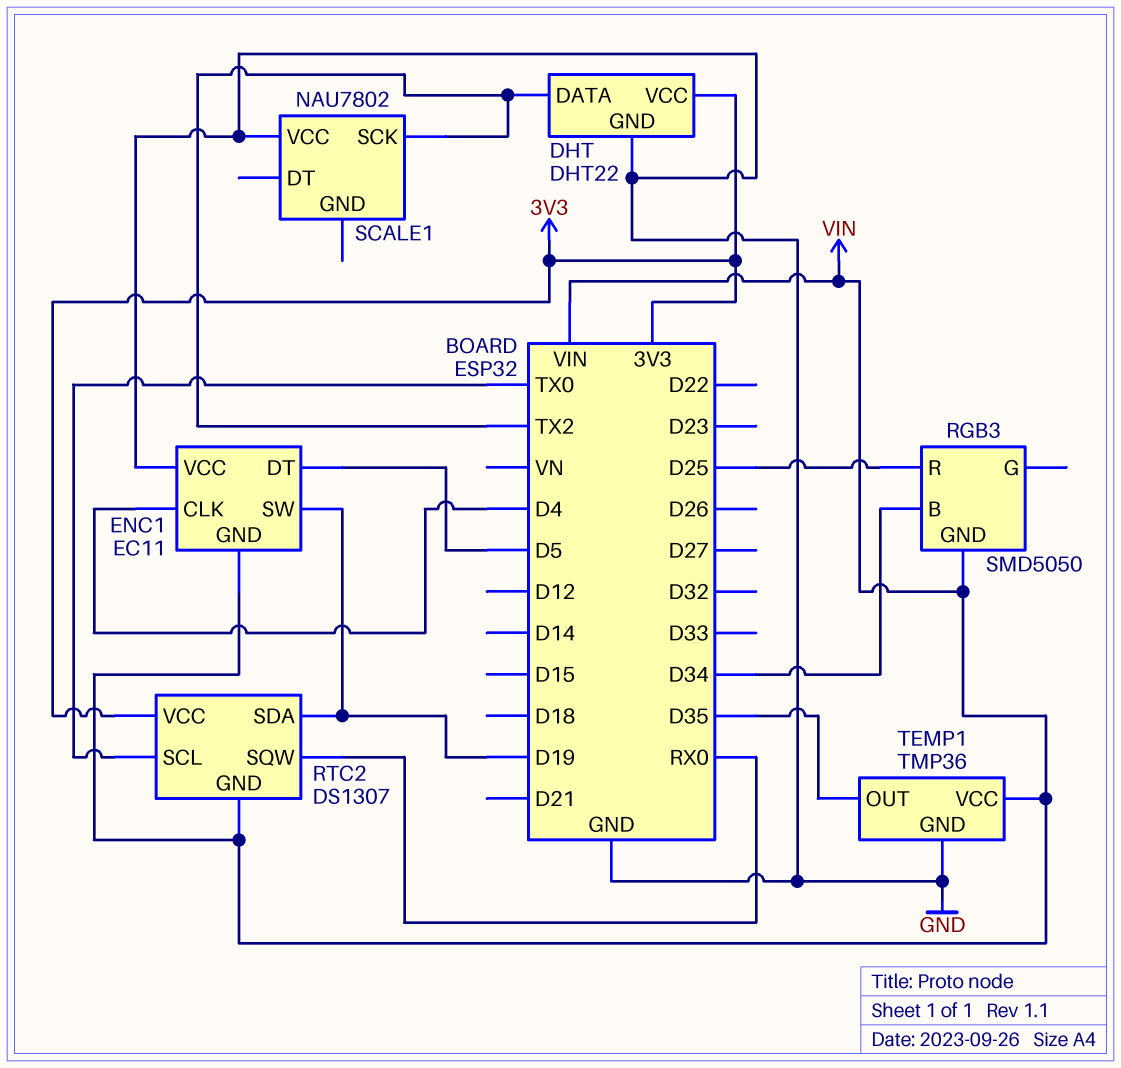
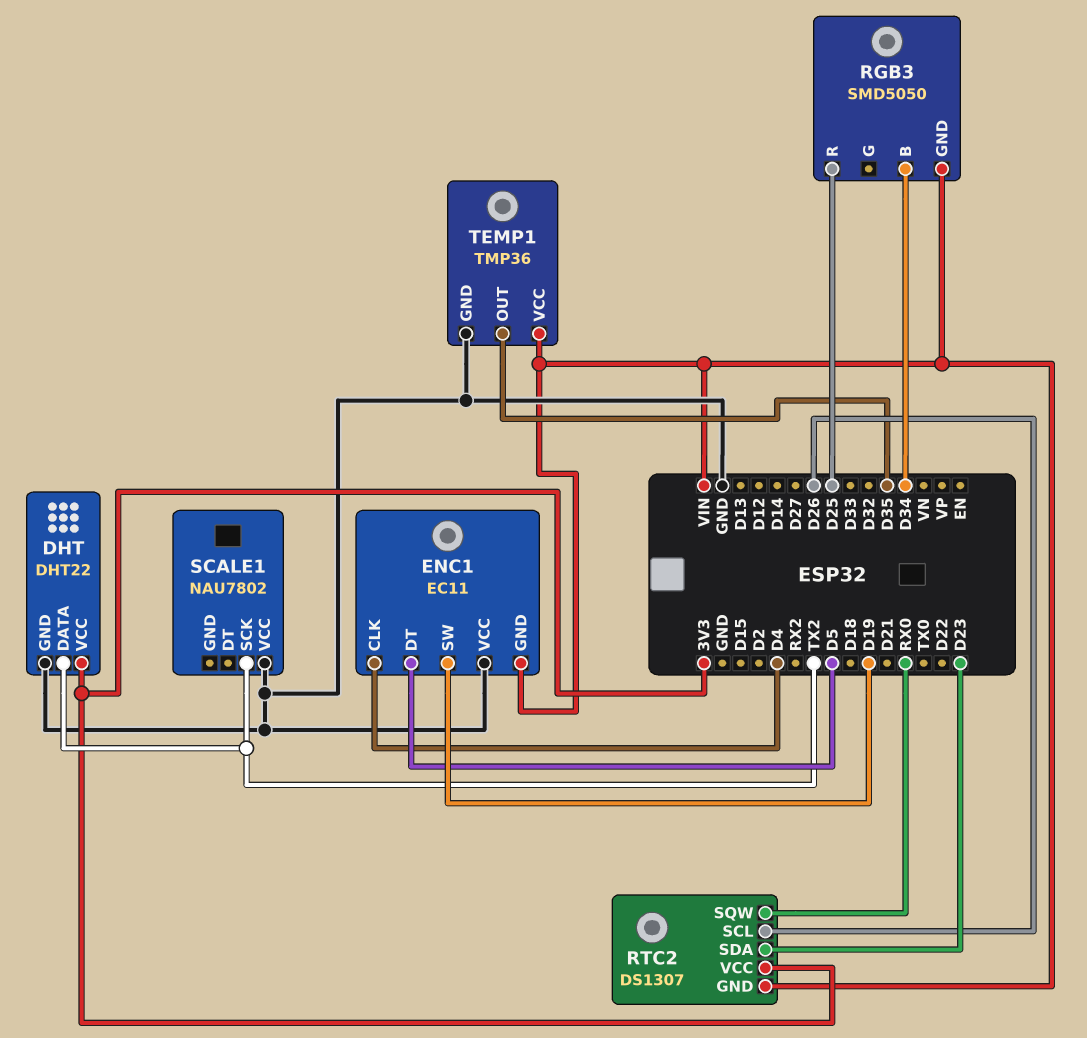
RTC2 pin SCL: TX0 -> D26
RTC2 pin SDA: D19 -> D23

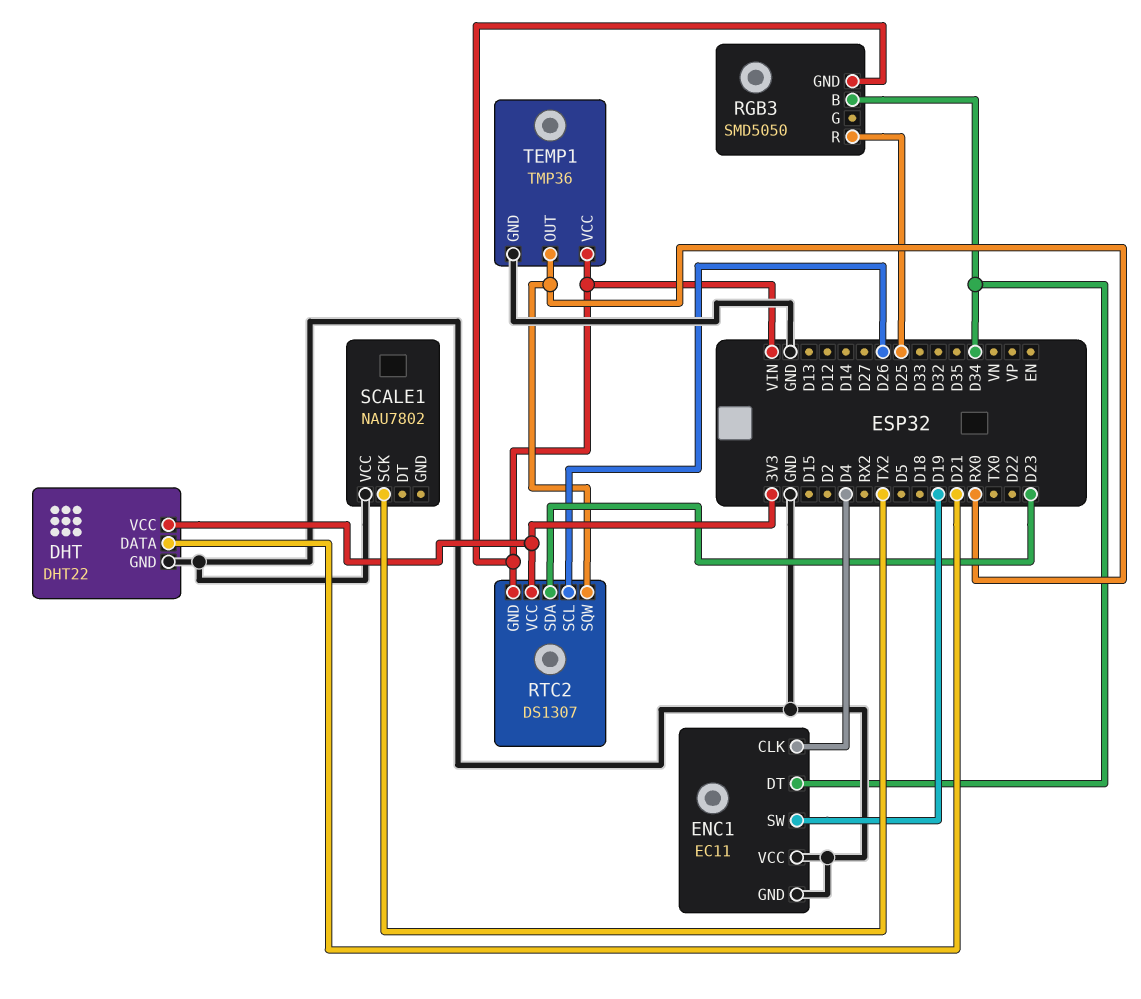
DHT pin DATA: TX2 -> D21
ENC1 pin DT: D5 -> D34
ENC1 pin GND: VIN -> GND
TEMP1 pin OUT: D35 -> RX0

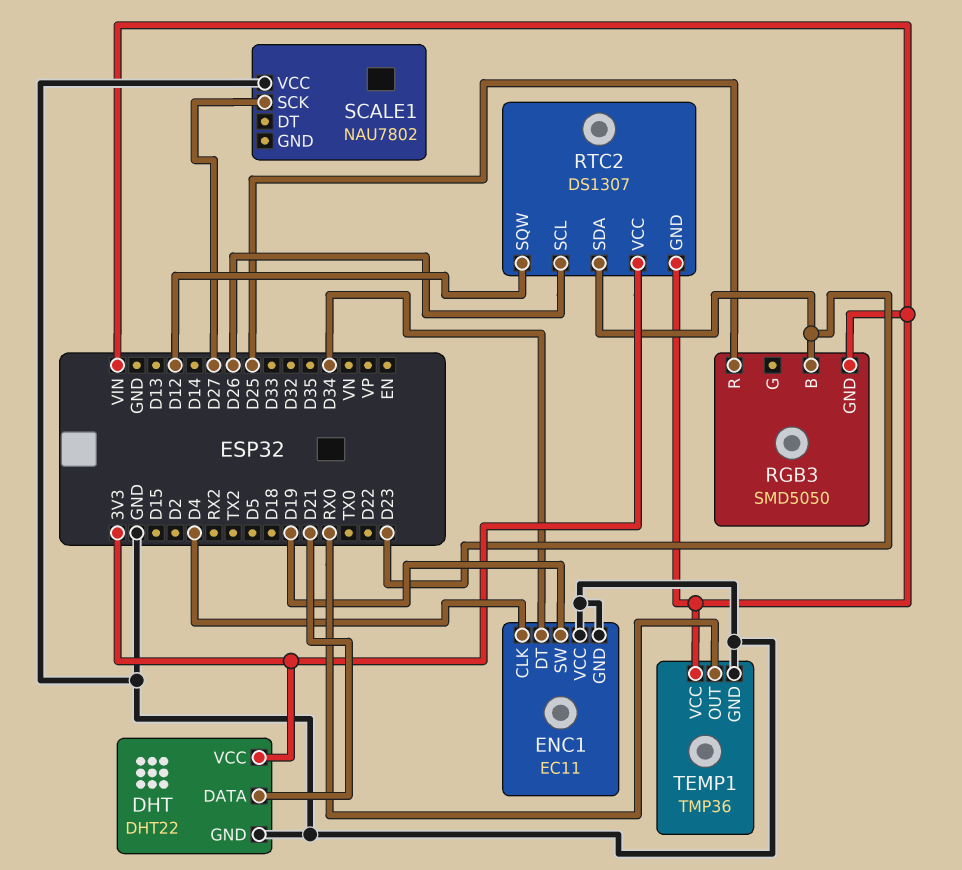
RGB3 pin B: D34 -> D23
RTC2 pin SQW: RX0 -> D12
SCALE1 pin SCK: TX2 -> D27

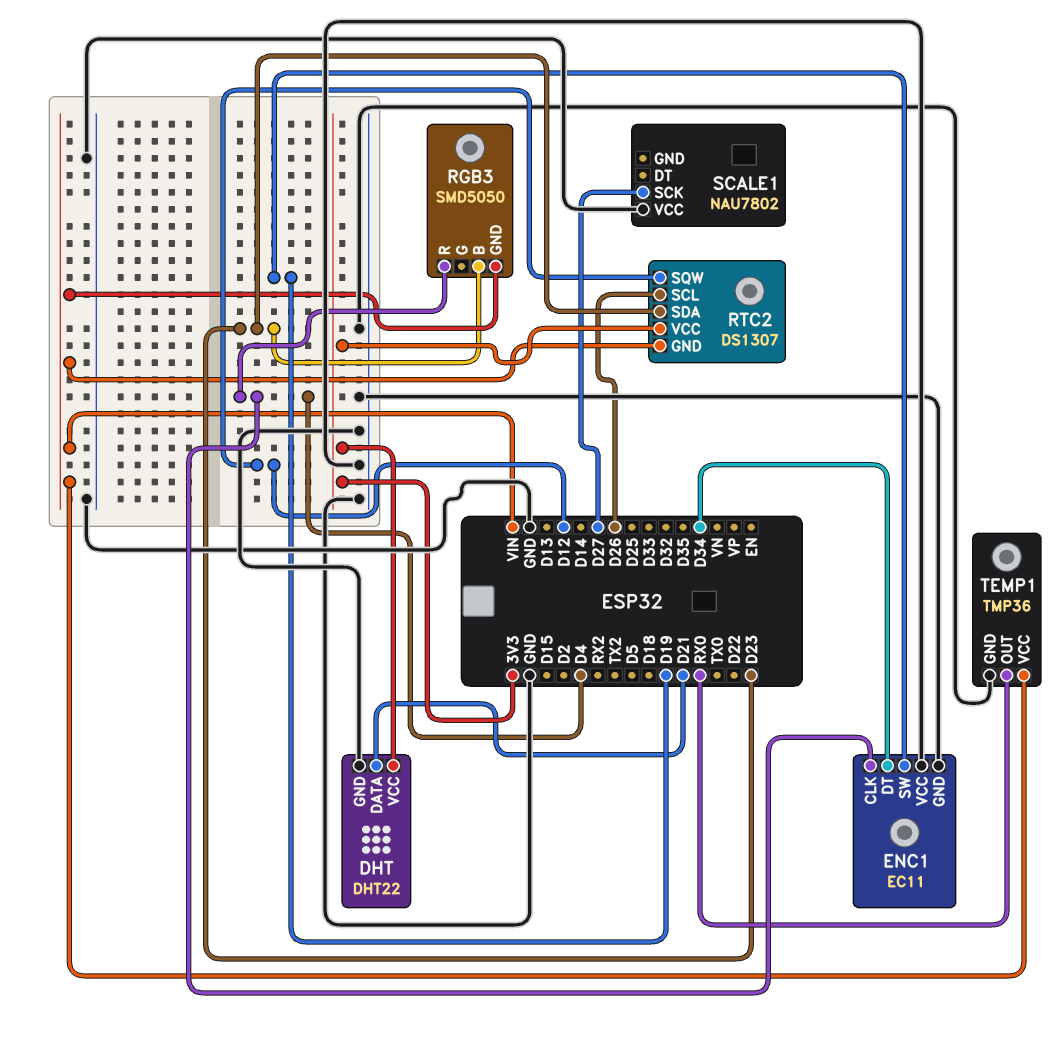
RGB3 pin R: D25 -> D4

